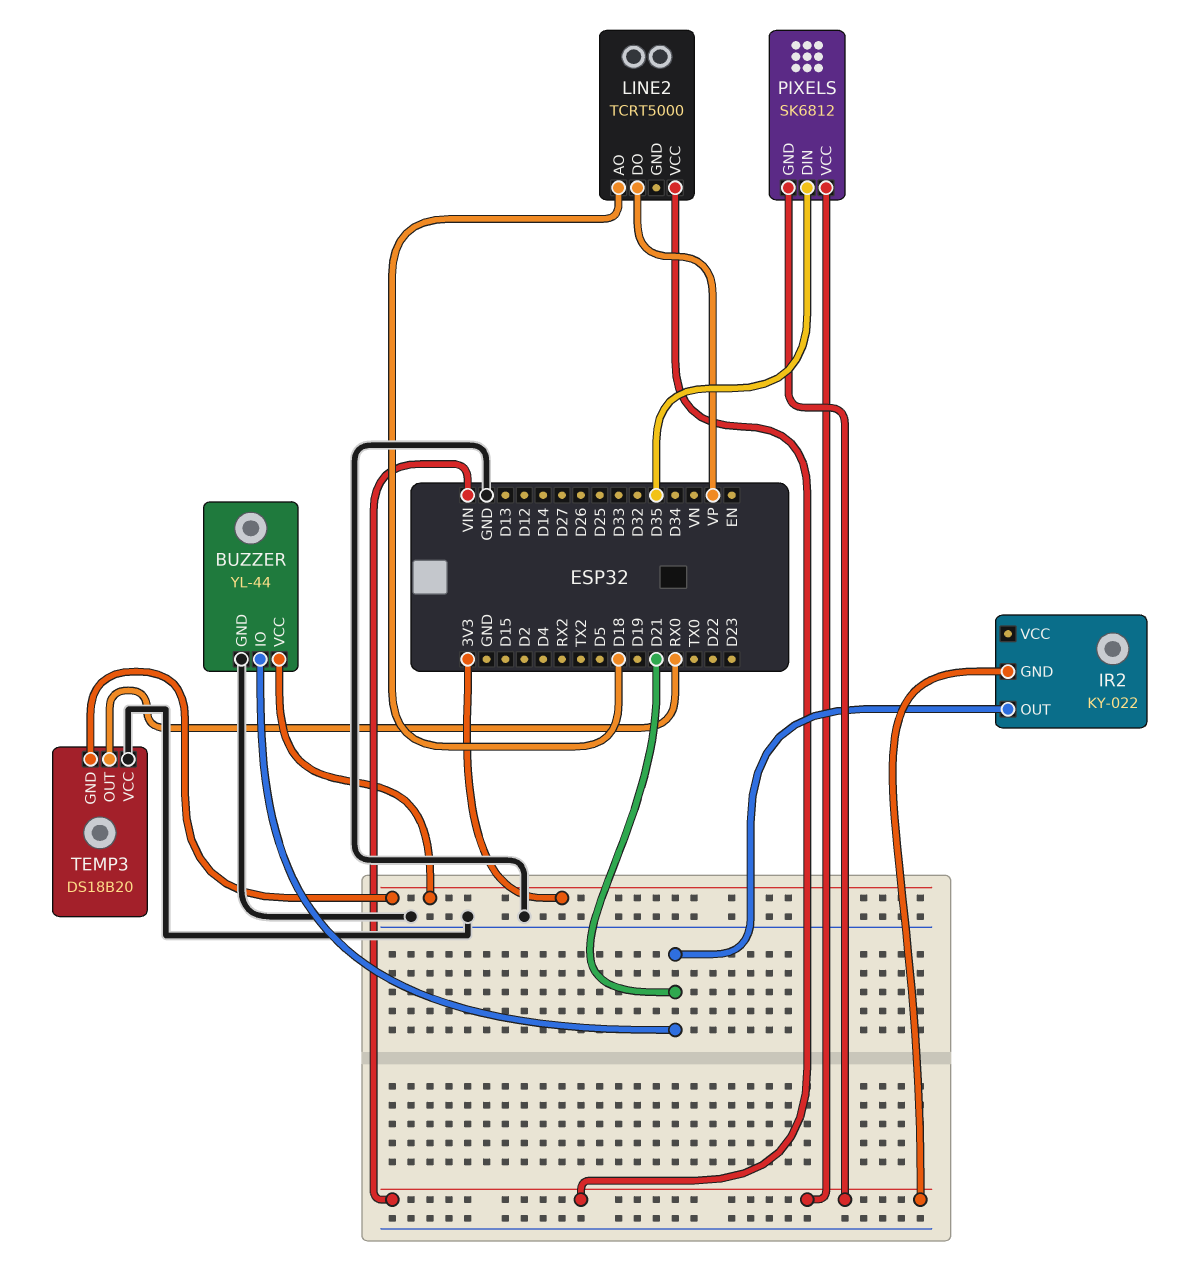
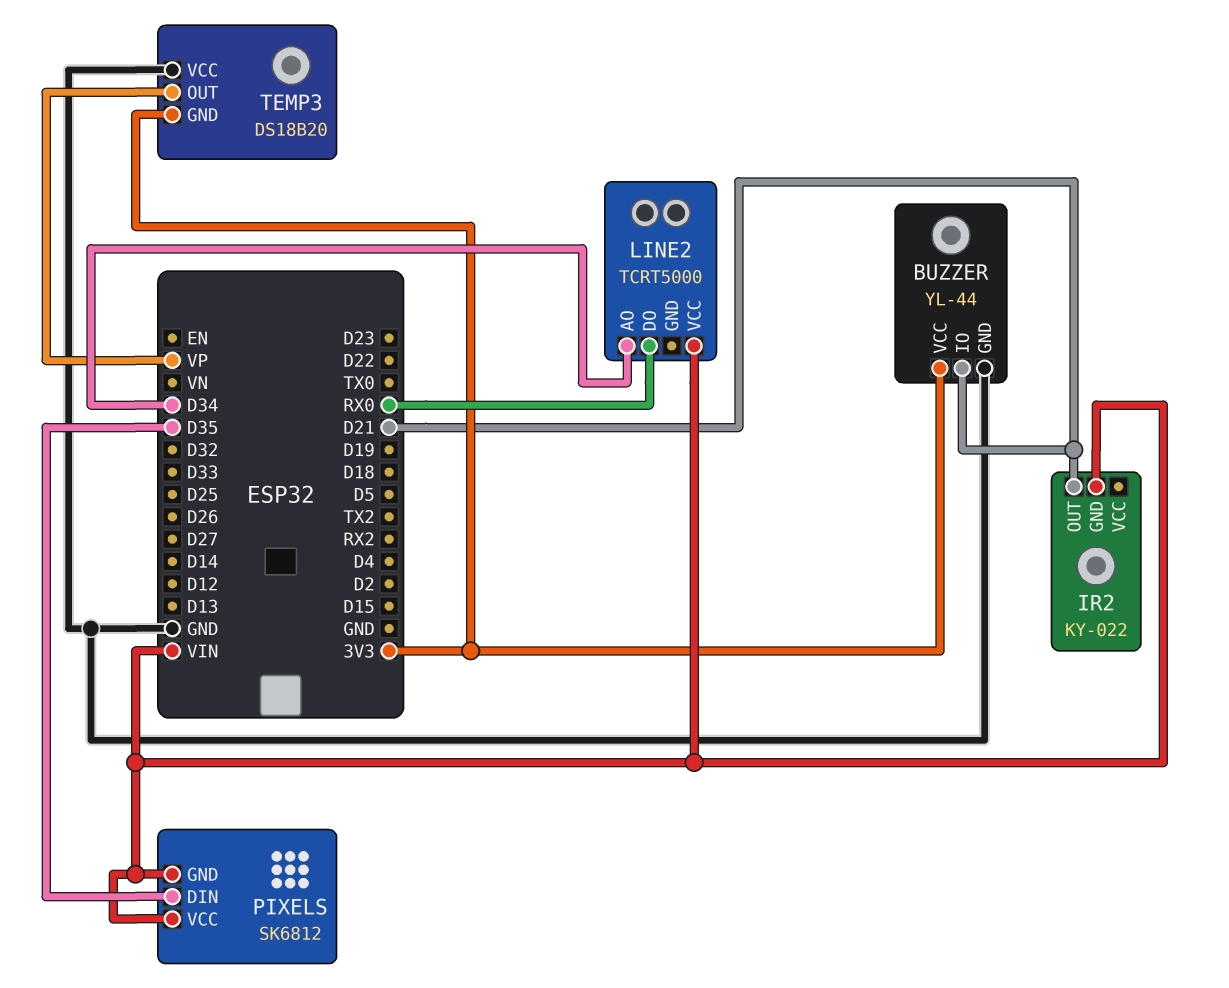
LINE2 pin AO: D18 -> D34
LINE2 pin DO: VP -> RX0
TEMP3 pin OUT: RX0 -> VP

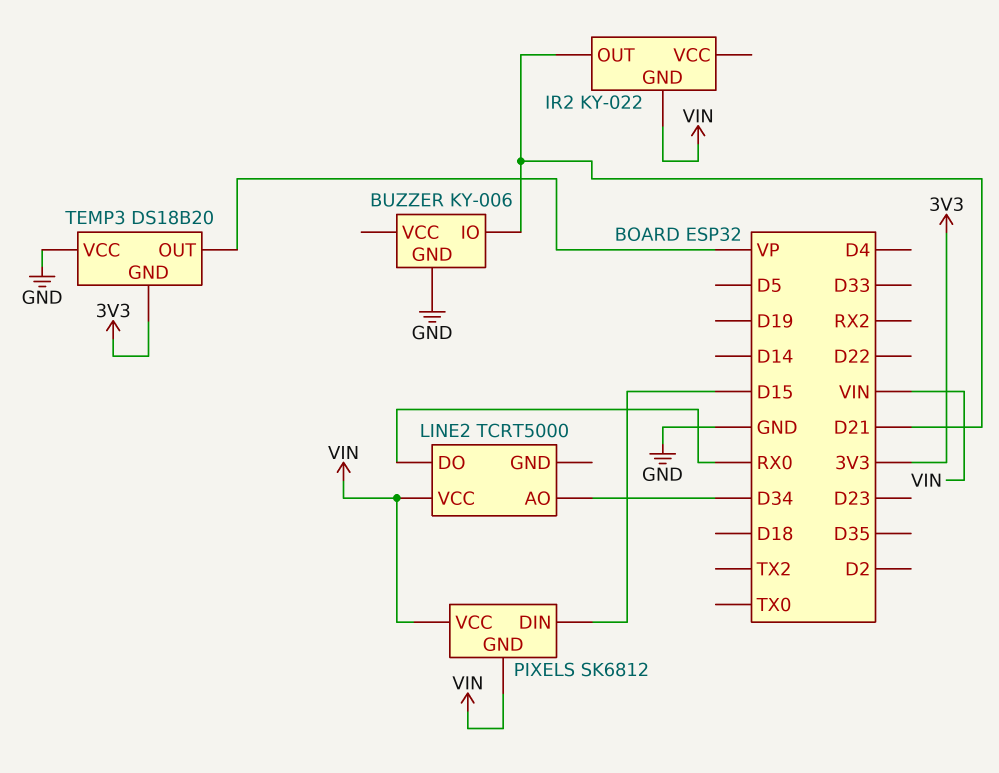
BUZZER: YL-44 -> KY-006
BUZZER pin VCC: 3V3 -> none
PIXELS pin DIN: D35 -> D15

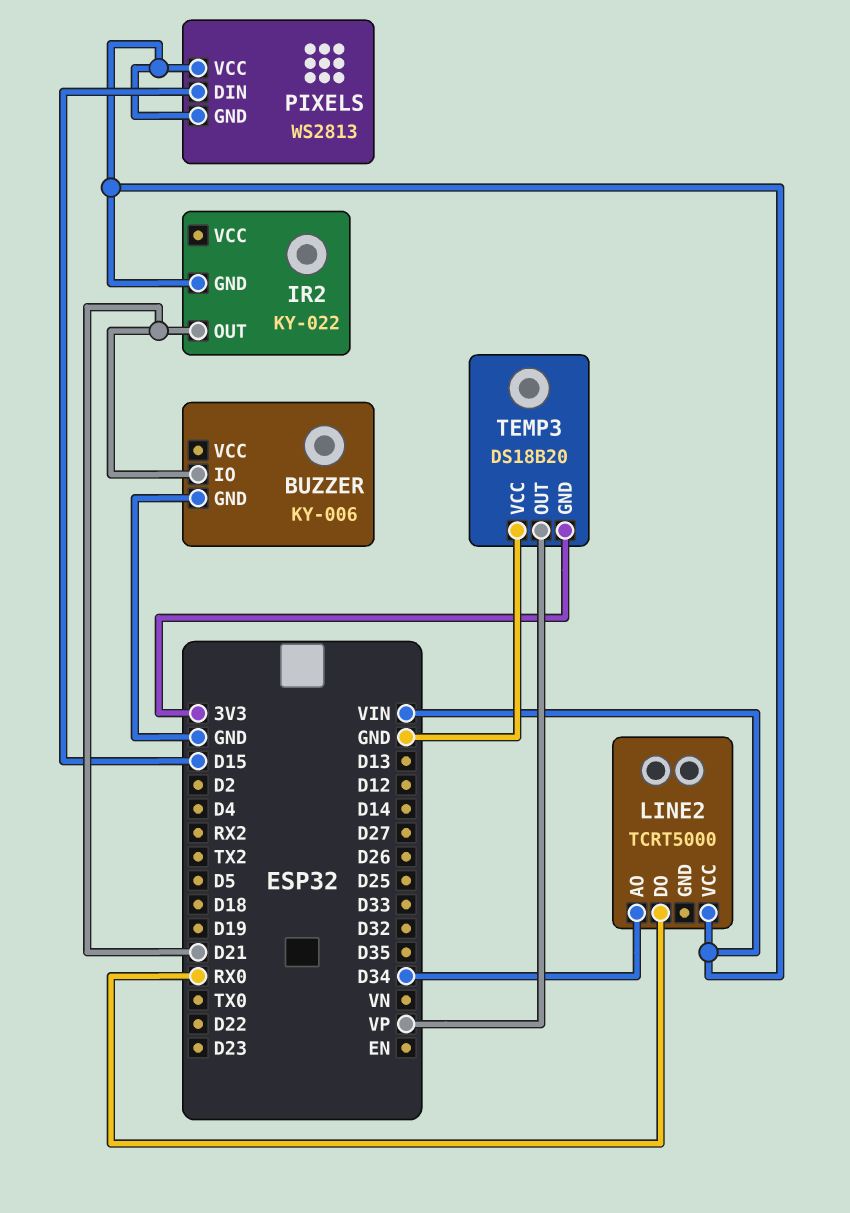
PIXELS: SK6812 -> WS2813

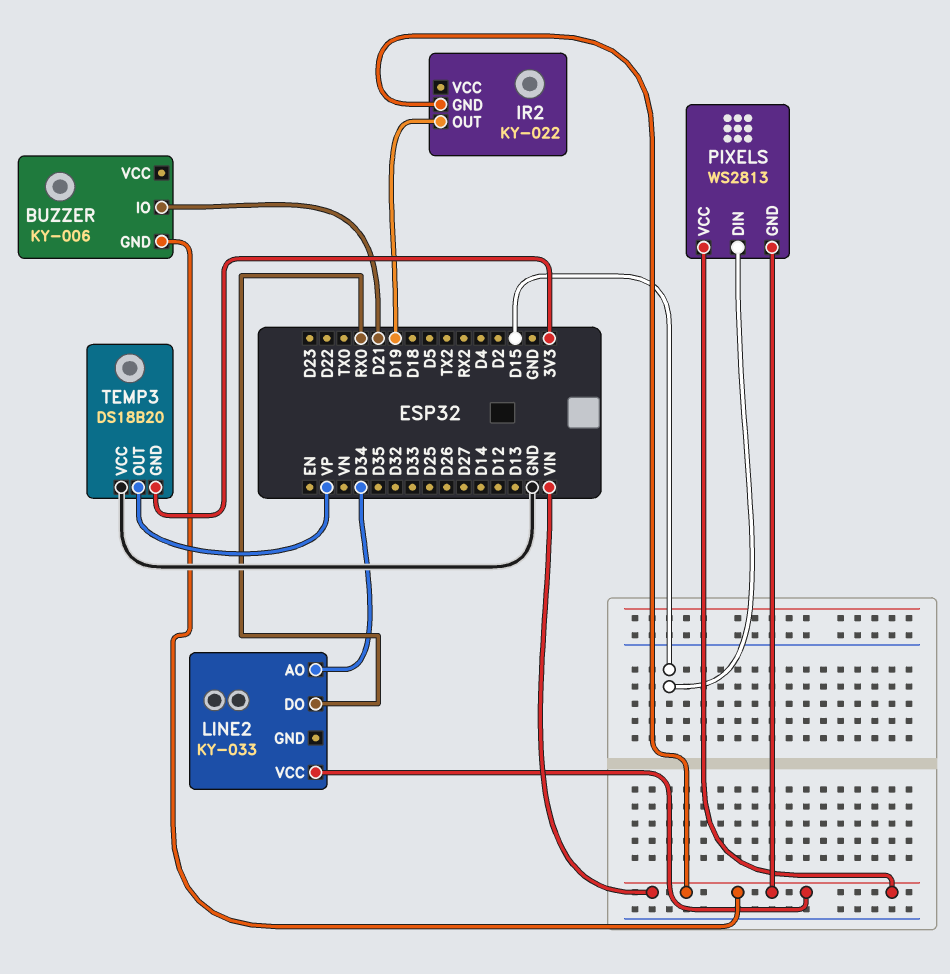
BUZZER pin GND: GND -> VIN
IR2 pin OUT: D21 -> D19
LINE2: TCRT5000 -> KY-033

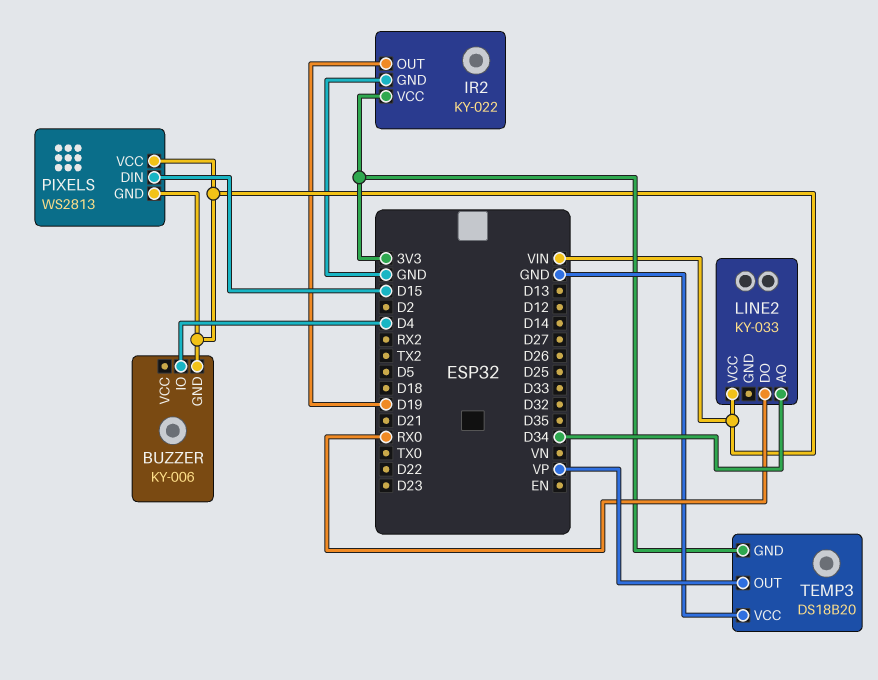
BUZZER pin IO: D21 -> D4
IR2 pin GND: VIN -> GND
IR2 pin VCC: none -> 3V3

